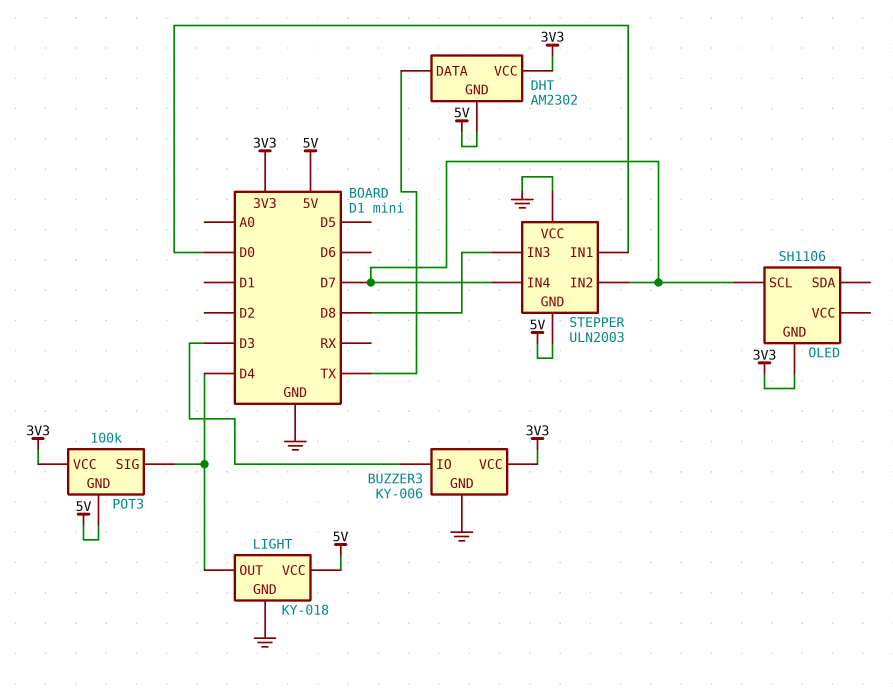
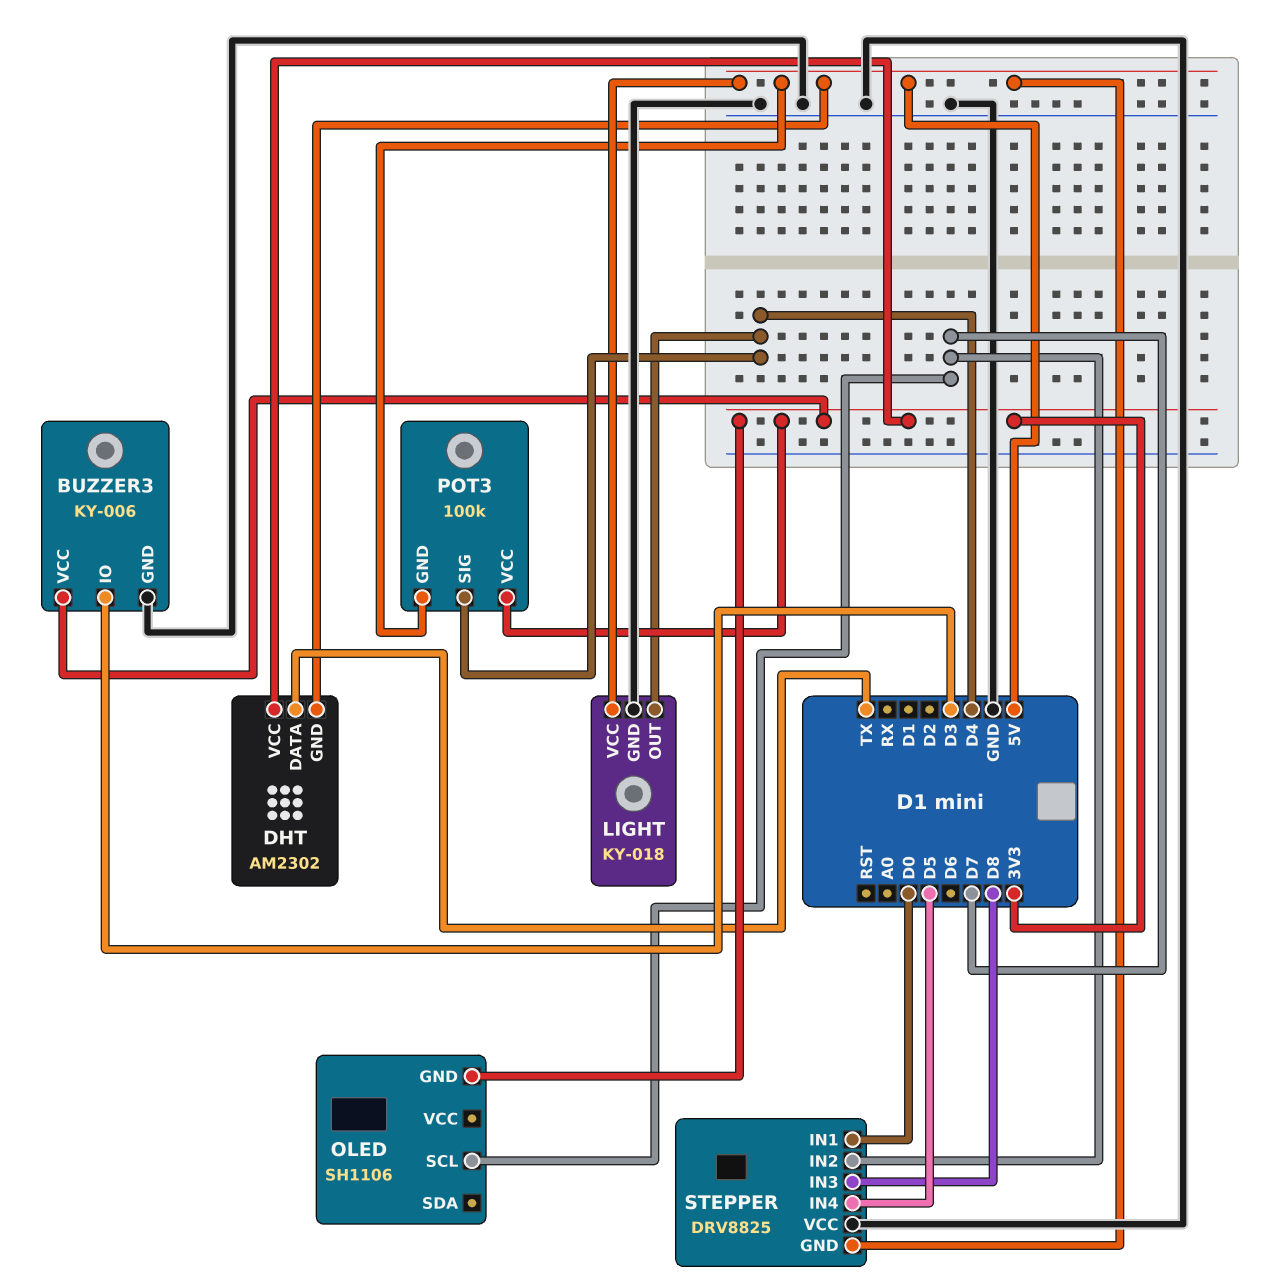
STEPPER: ULN2003 -> DRV8825
STEPPER pin IN4: D7 -> D5

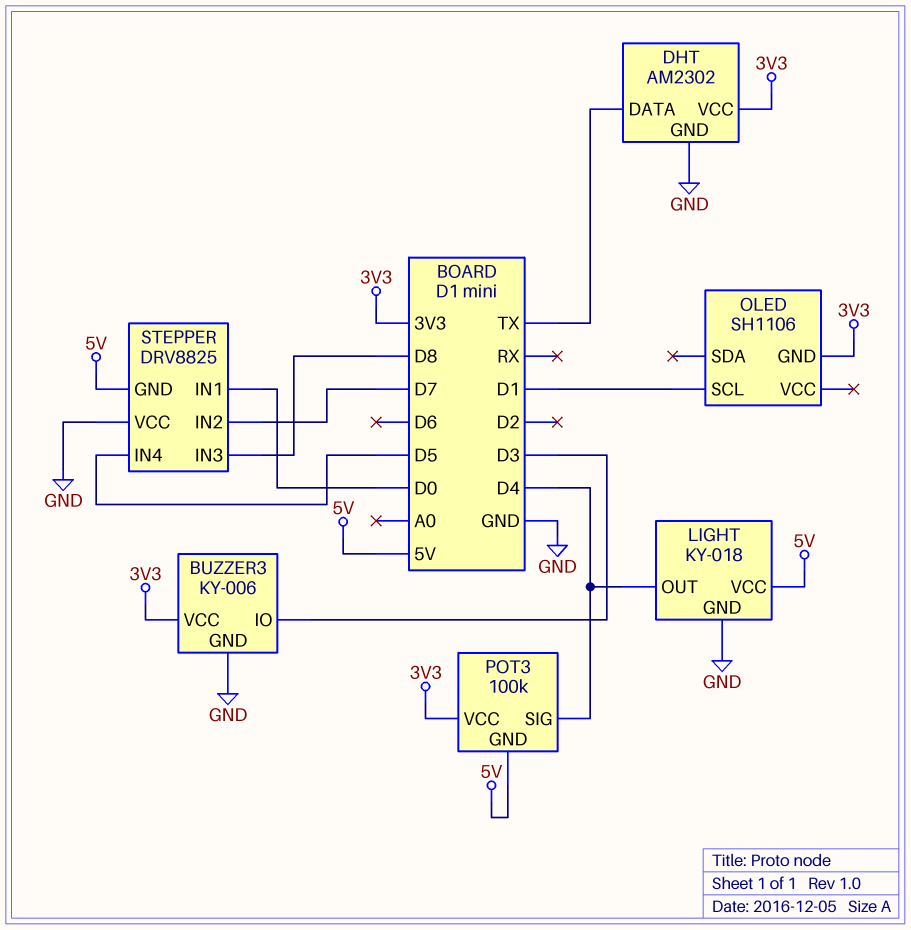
DHT pin GND: 5V -> GND
OLED pin SCL: D7 -> D1

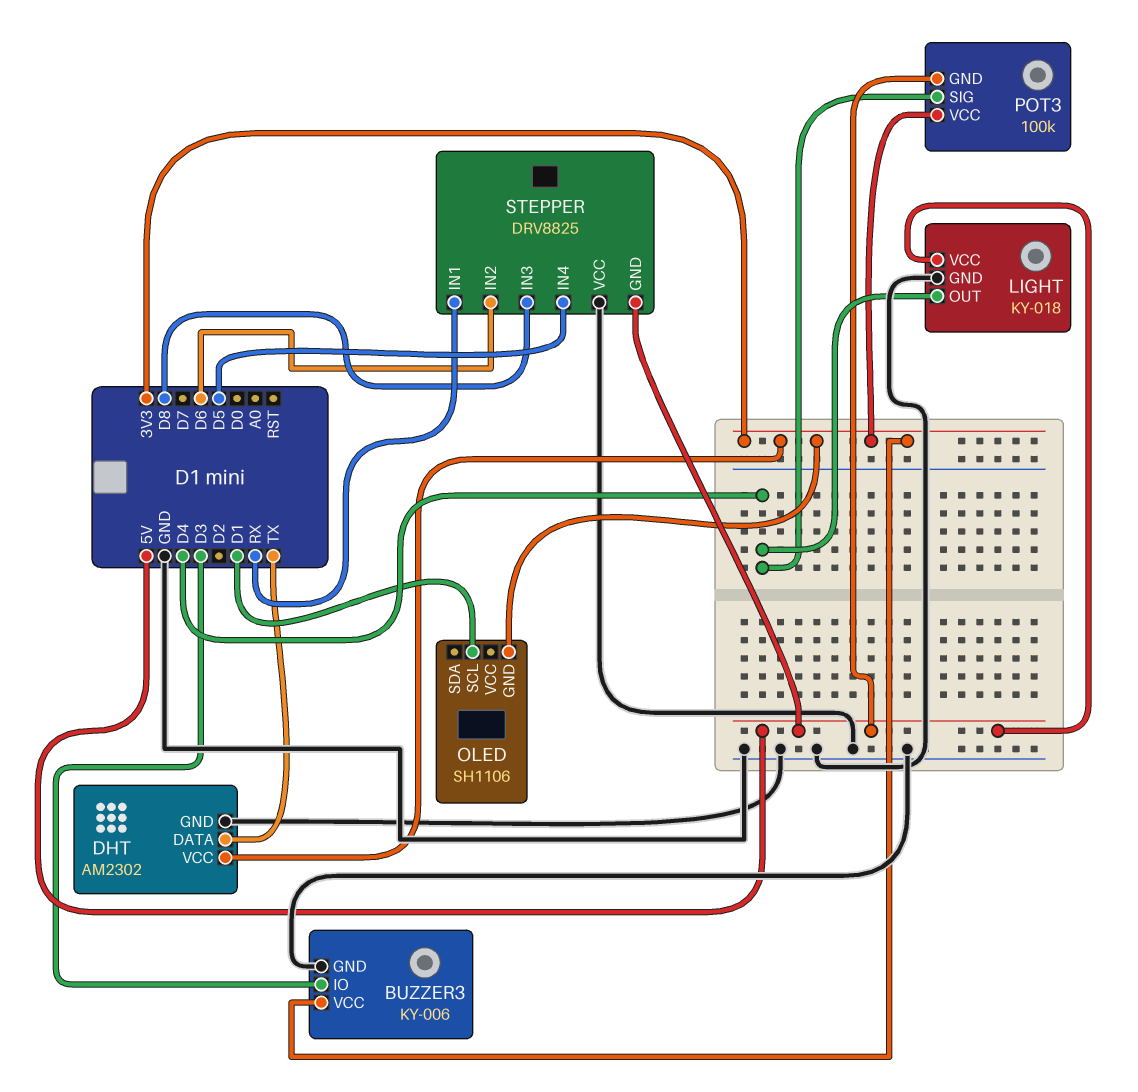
STEPPER pin IN1: D0 -> RX
STEPPER pin IN2: D7 -> D6

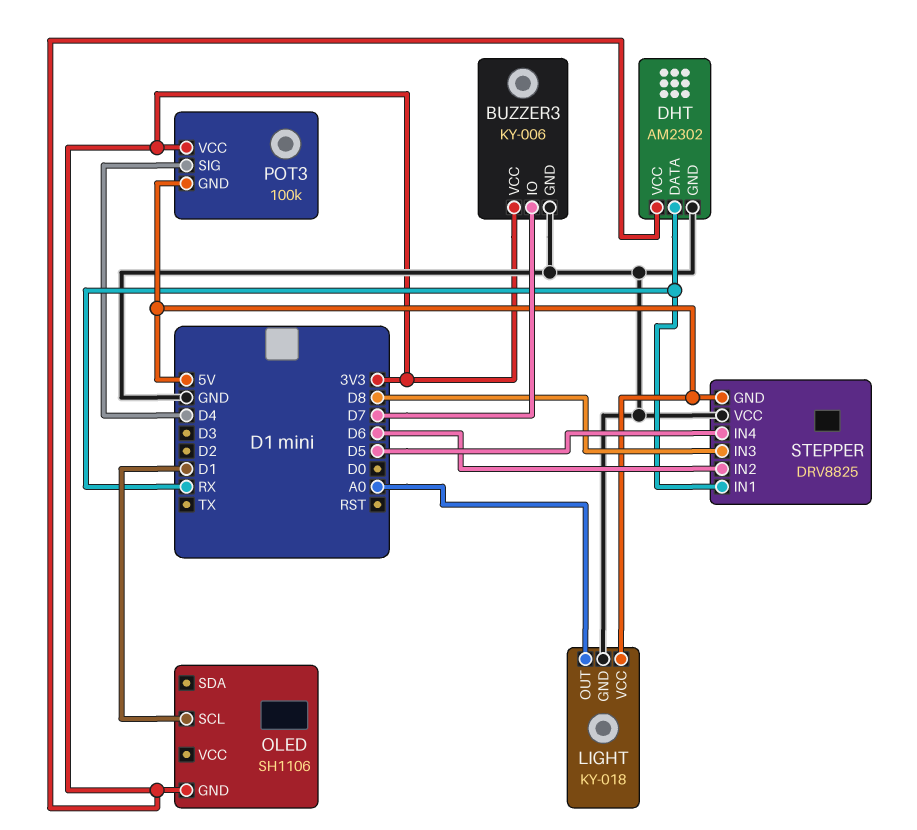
BUZZER3 pin IO: D3 -> D7
DHT pin DATA: TX -> RX
LIGHT pin OUT: D4 -> A0

